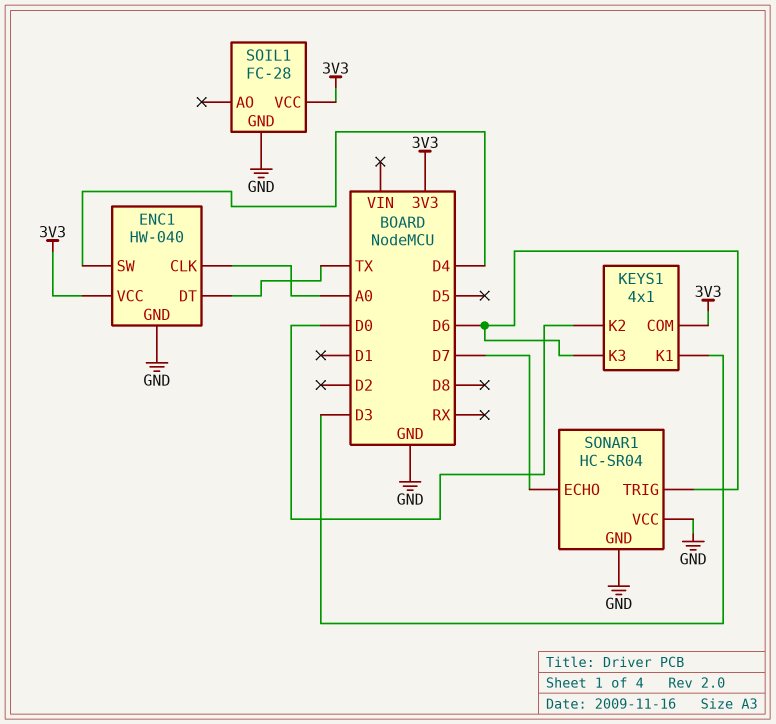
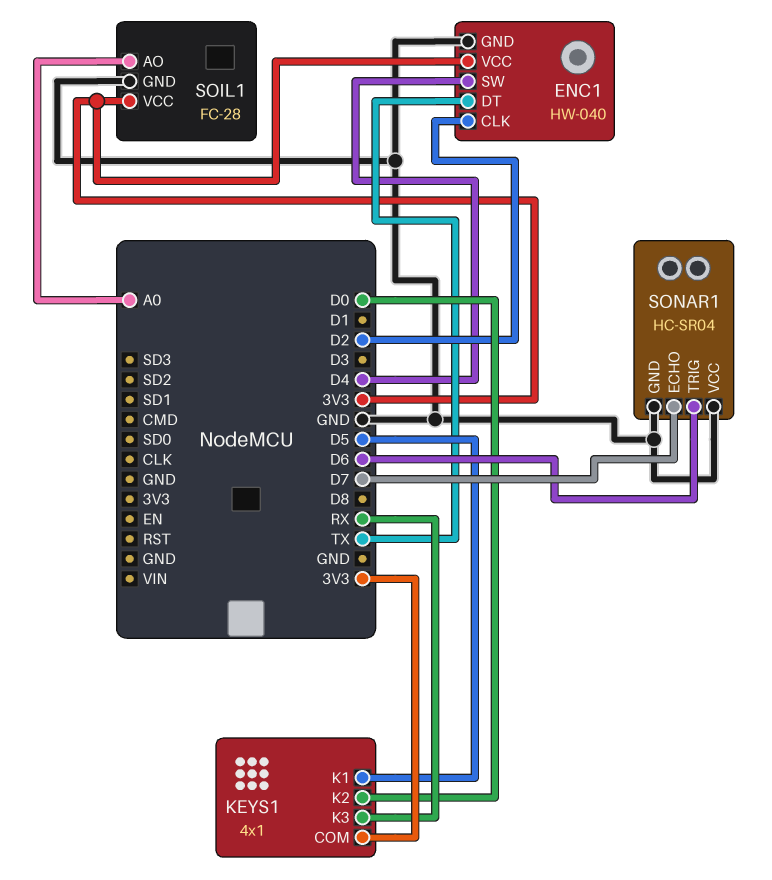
ENC1 pin CLK: A0 -> D2
KEYS1 pin K1: D3 -> D5
KEYS1 pin K3: D6 -> RX
SOIL1 pin AO: none -> A0

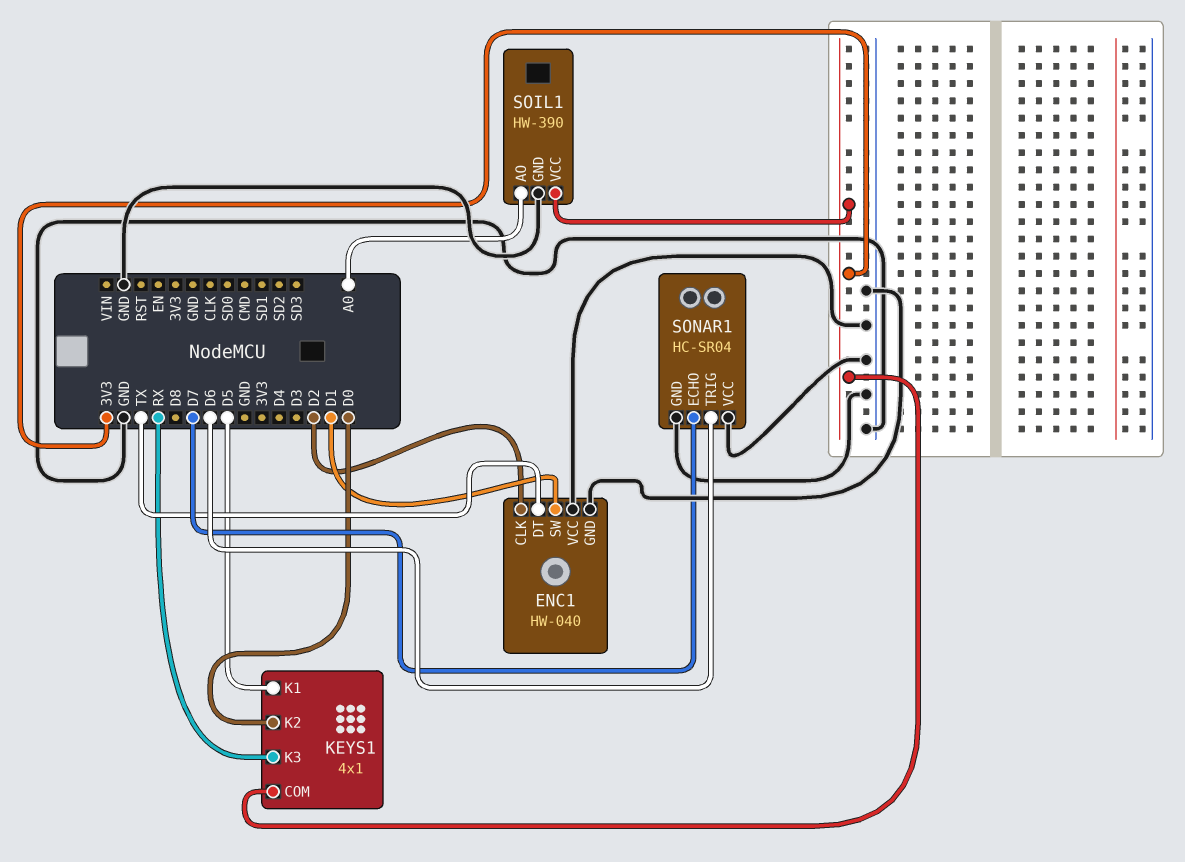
ENC1 pin SW: D4 -> D1
ENC1 pin VCC: 3V3 -> GND
SOIL1: FC-28 -> HW-390

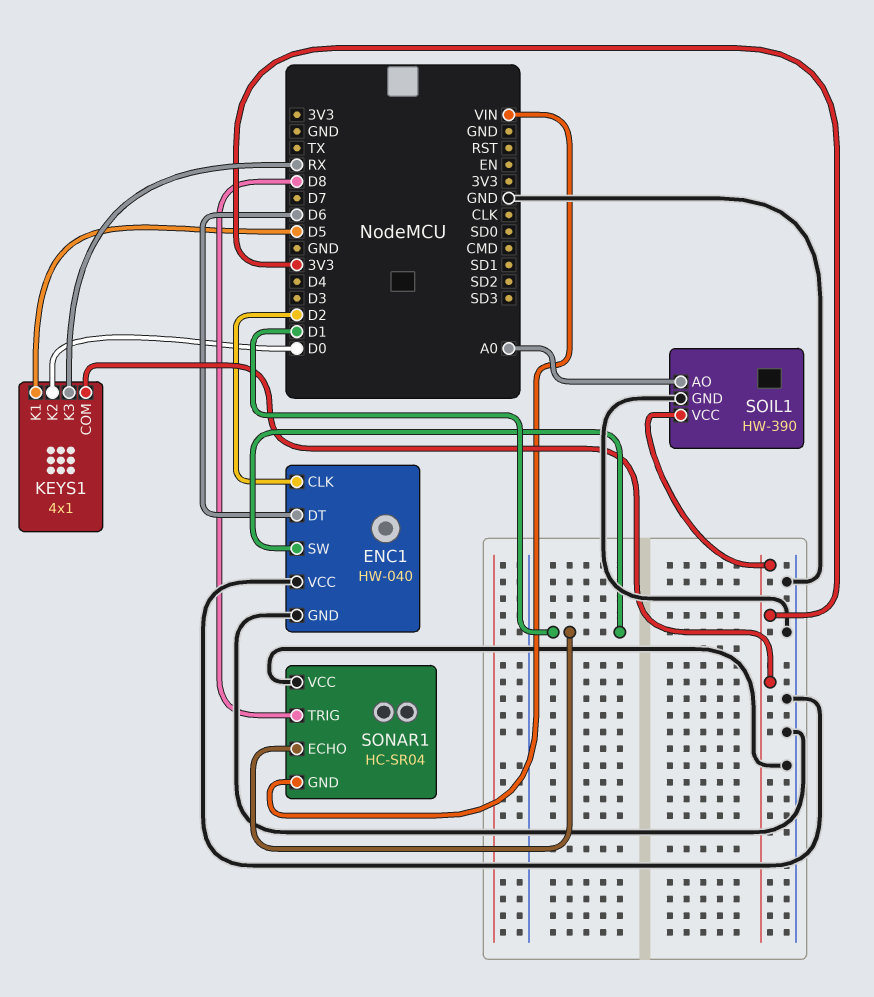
ENC1 pin DT: TX -> D6
SONAR1 pin ECHO: D7 -> D1
SONAR1 pin GND: GND -> VIN
SONAR1 pin TRIG: D6 -> D8

